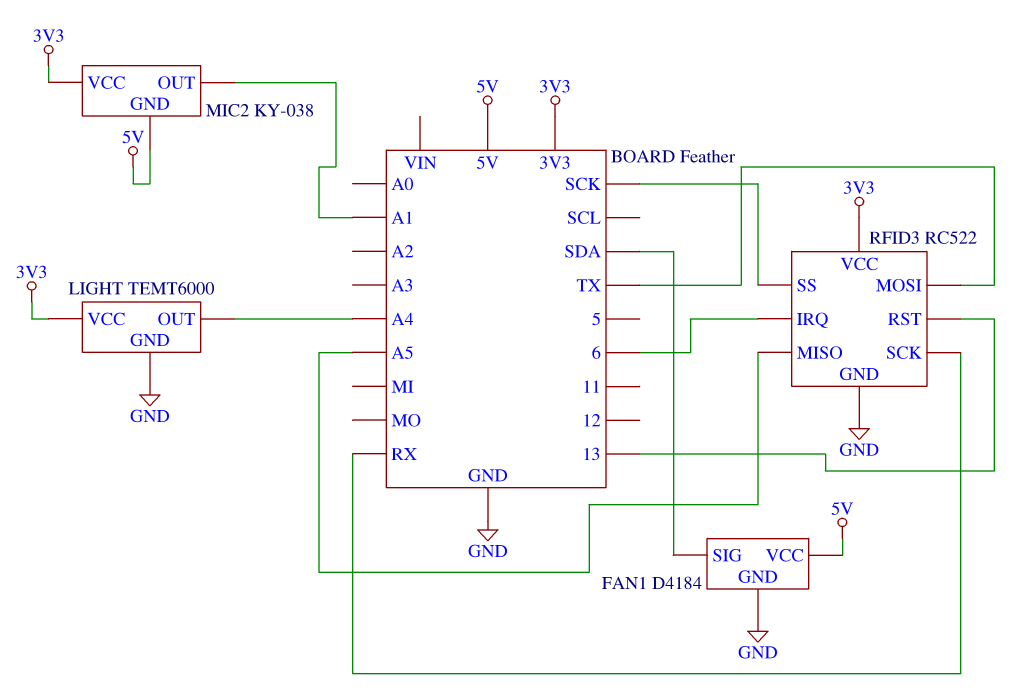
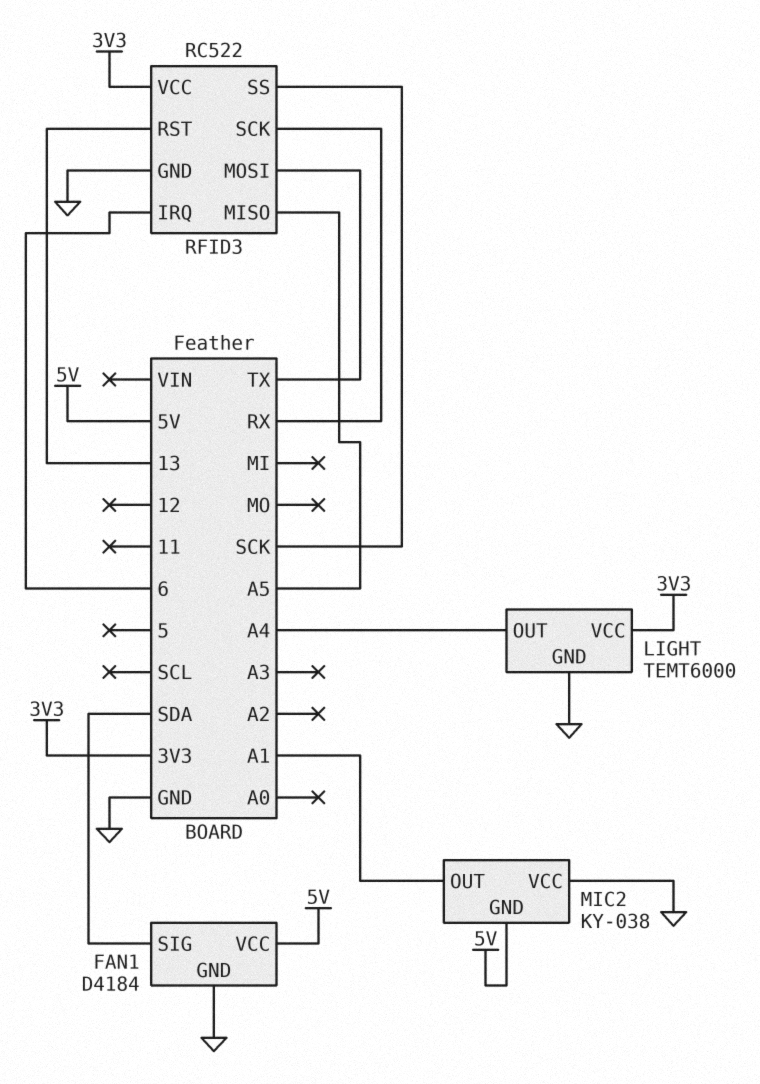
MIC2 pin VCC: 3V3 -> GND

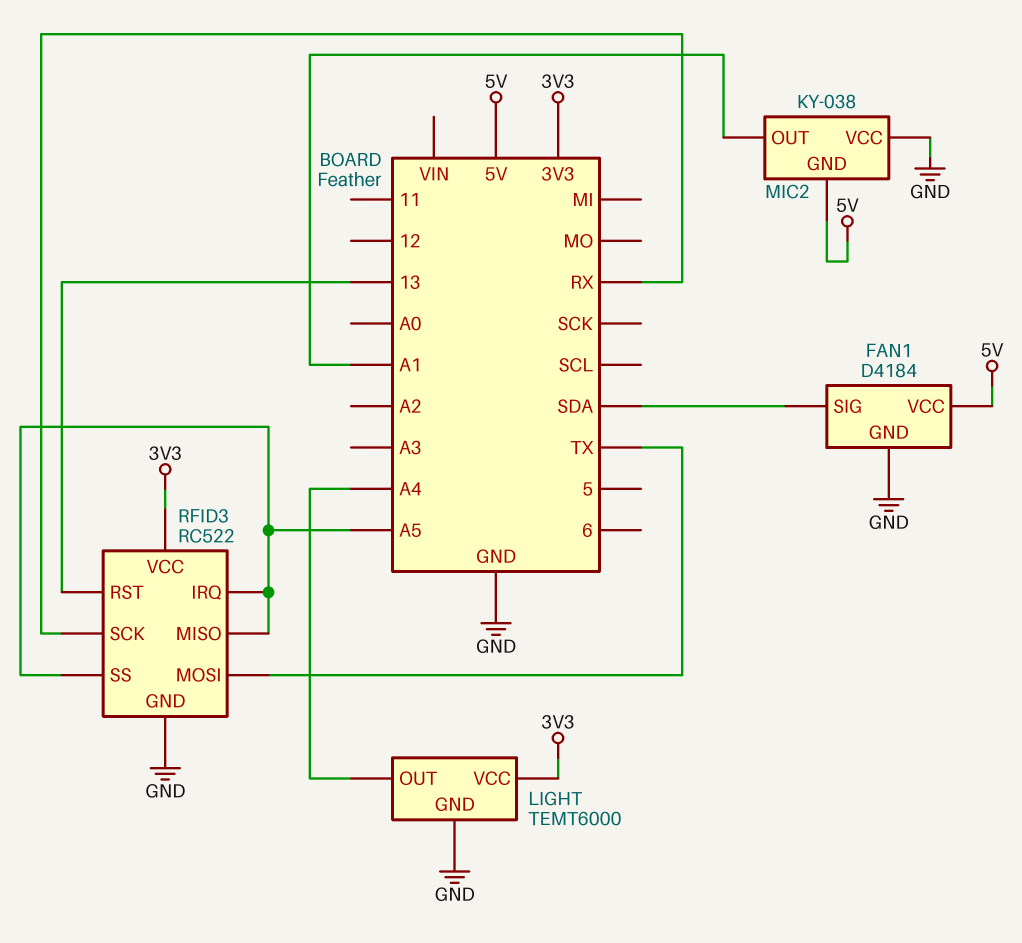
RFID3 pin IRQ: 6 -> A5
RFID3 pin SS: SCK -> A5

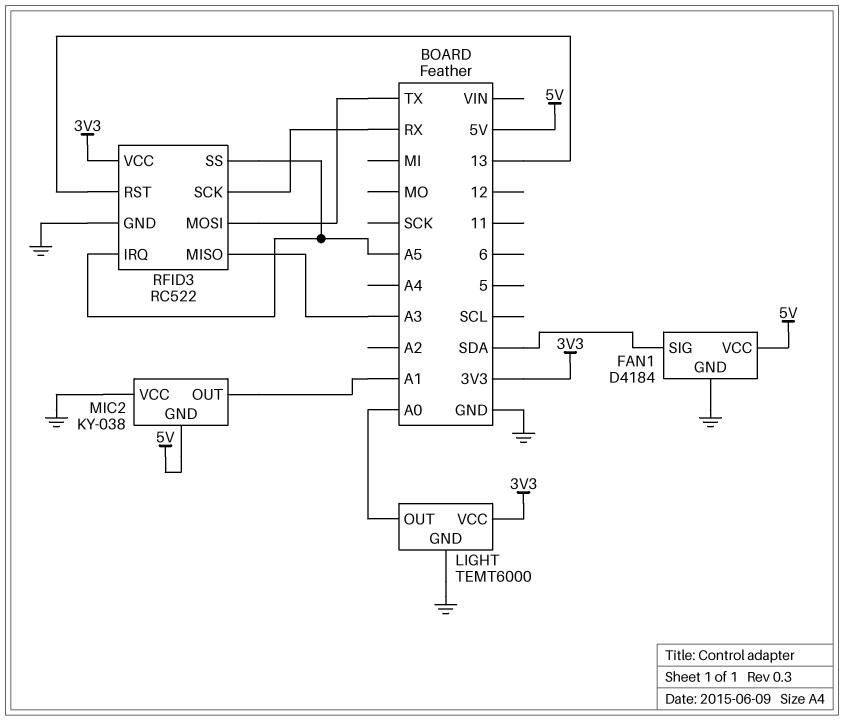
LIGHT pin OUT: A4 -> A0
RFID3 pin MISO: A5 -> A3

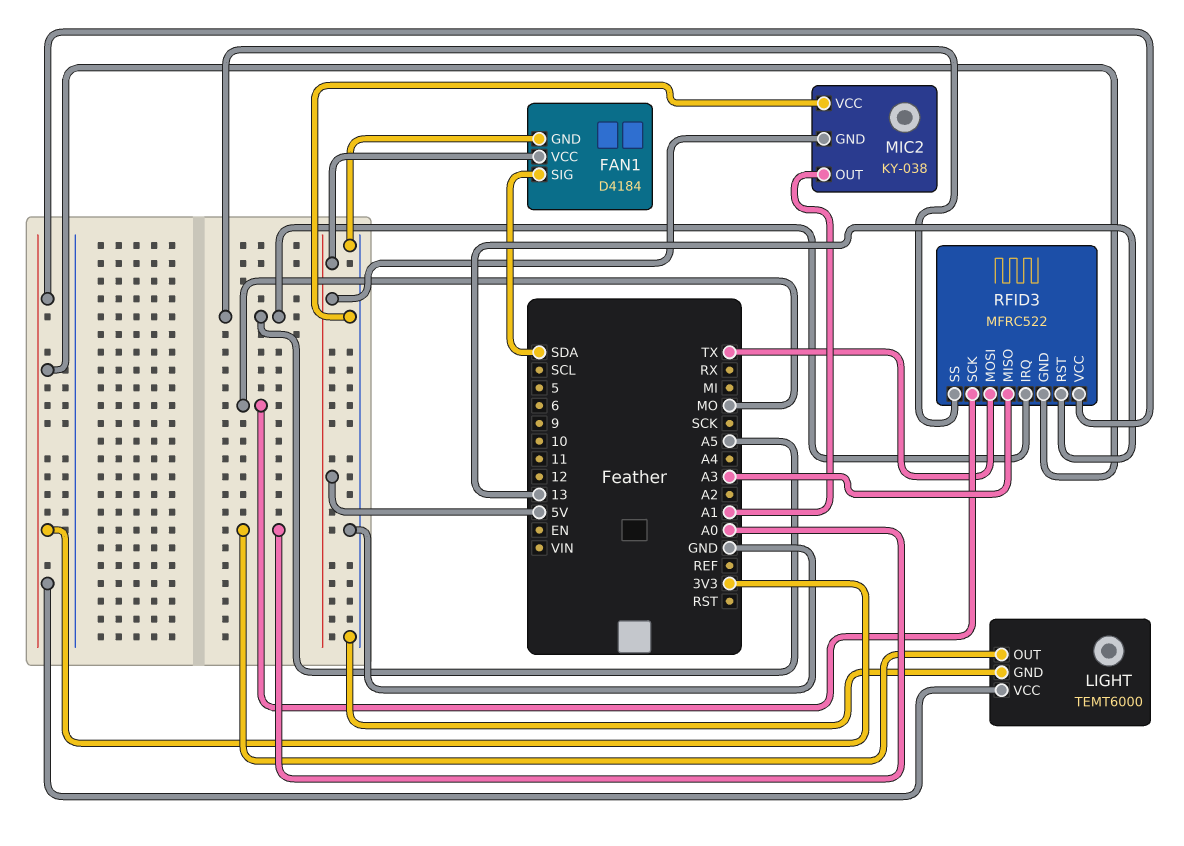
RFID3: RC522 -> MFRC522
RFID3 pin GND: GND -> 3V3
RFID3 pin SCK: RX -> MO

